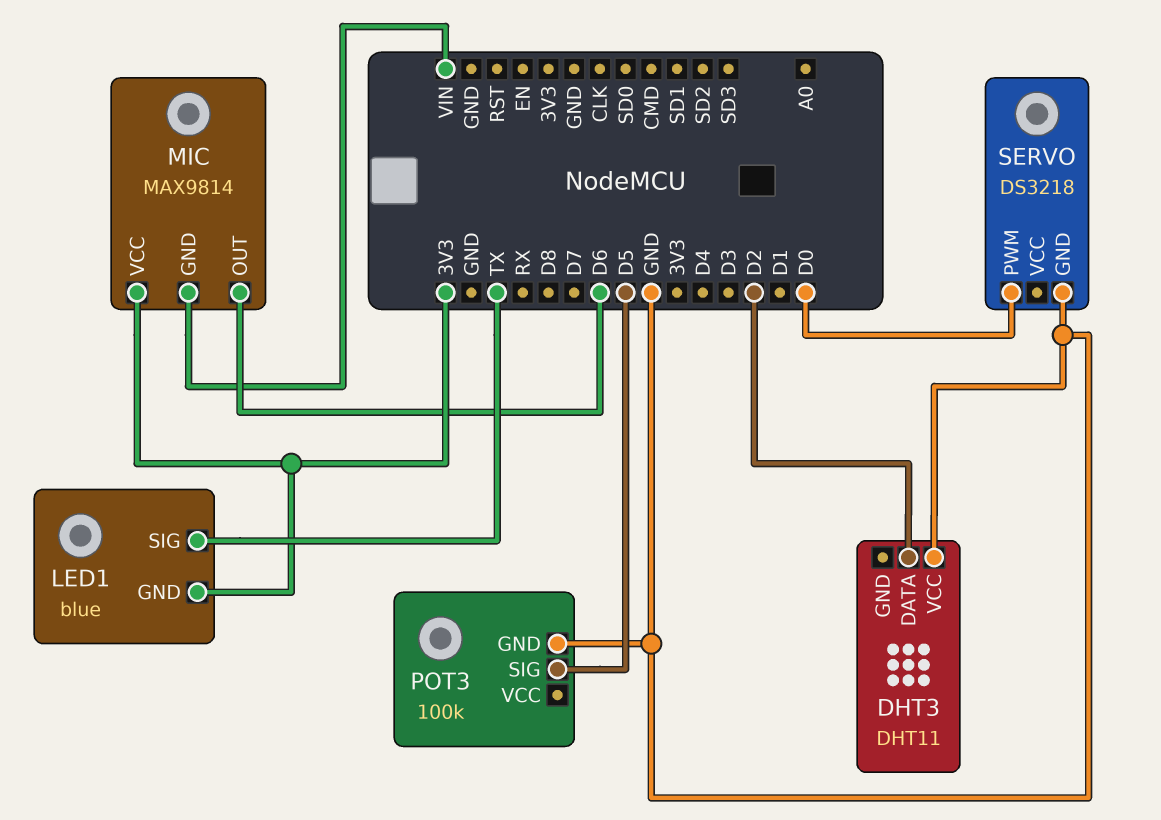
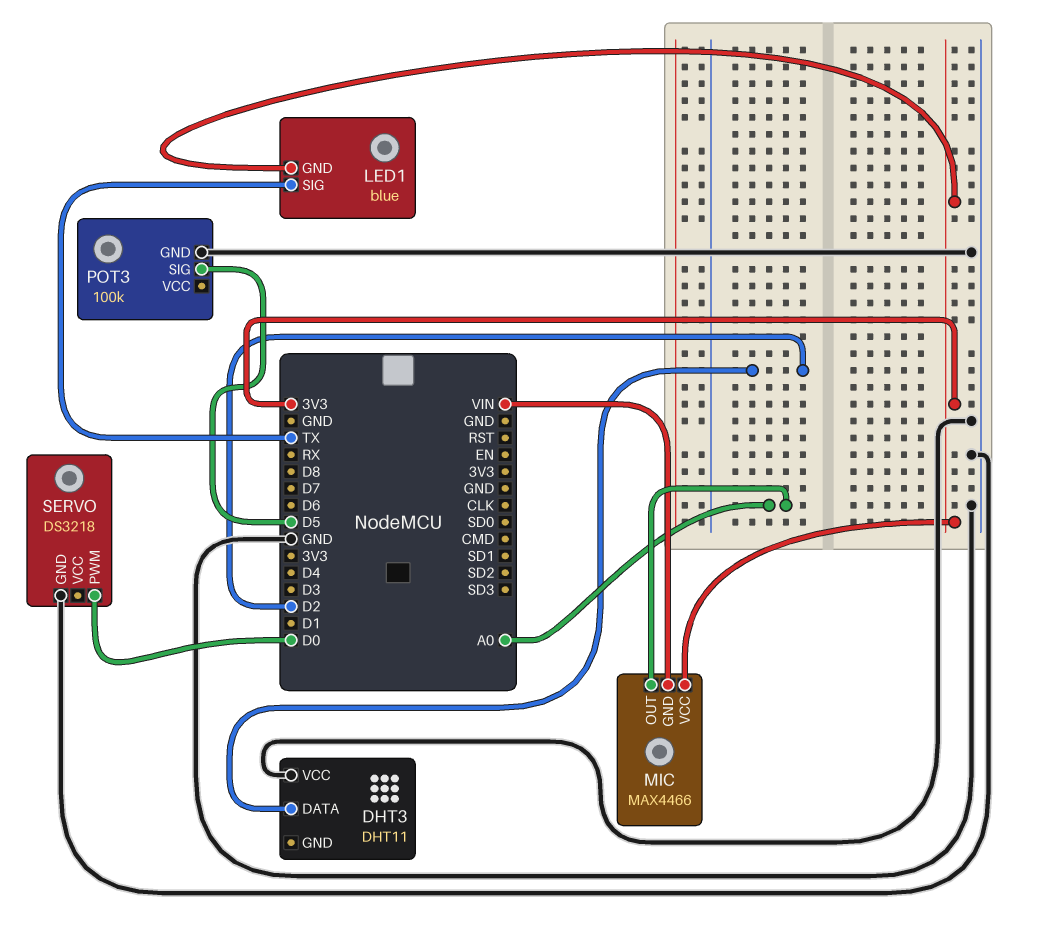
MIC: MAX9814 -> MAX4466
MIC pin OUT: D6 -> A0

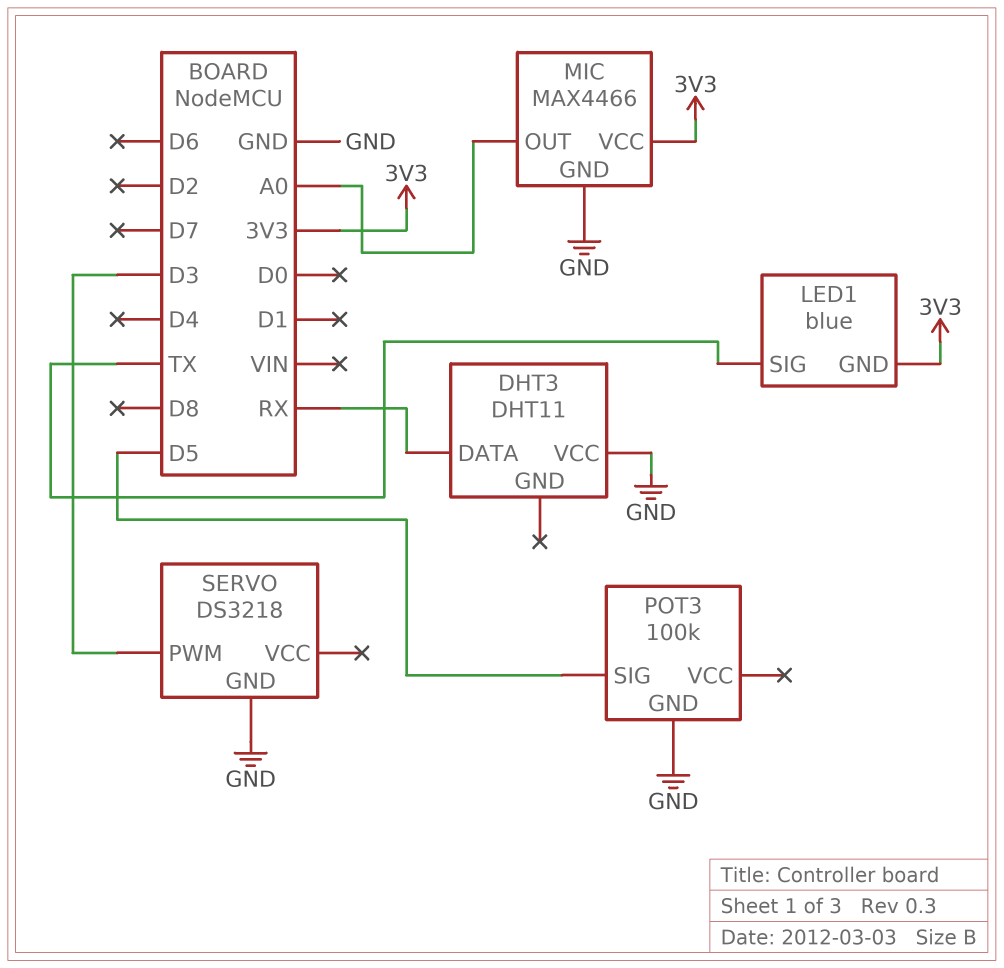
DHT3 pin DATA: D2 -> RX
MIC pin GND: VIN -> GND
SERVO pin PWM: D0 -> D3

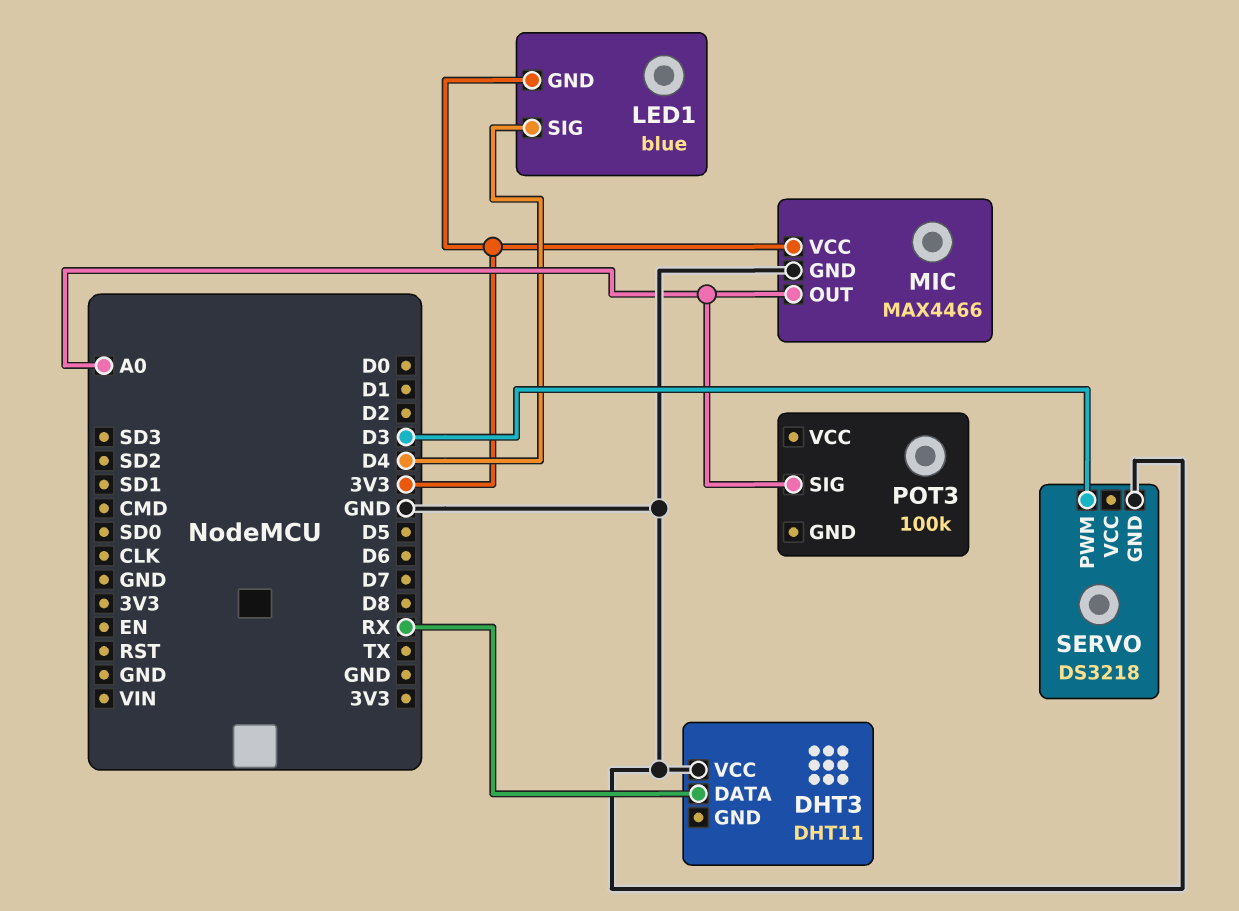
LED1 pin SIG: TX -> D4
POT3 pin GND: GND -> none
POT3 pin SIG: D5 -> A0

